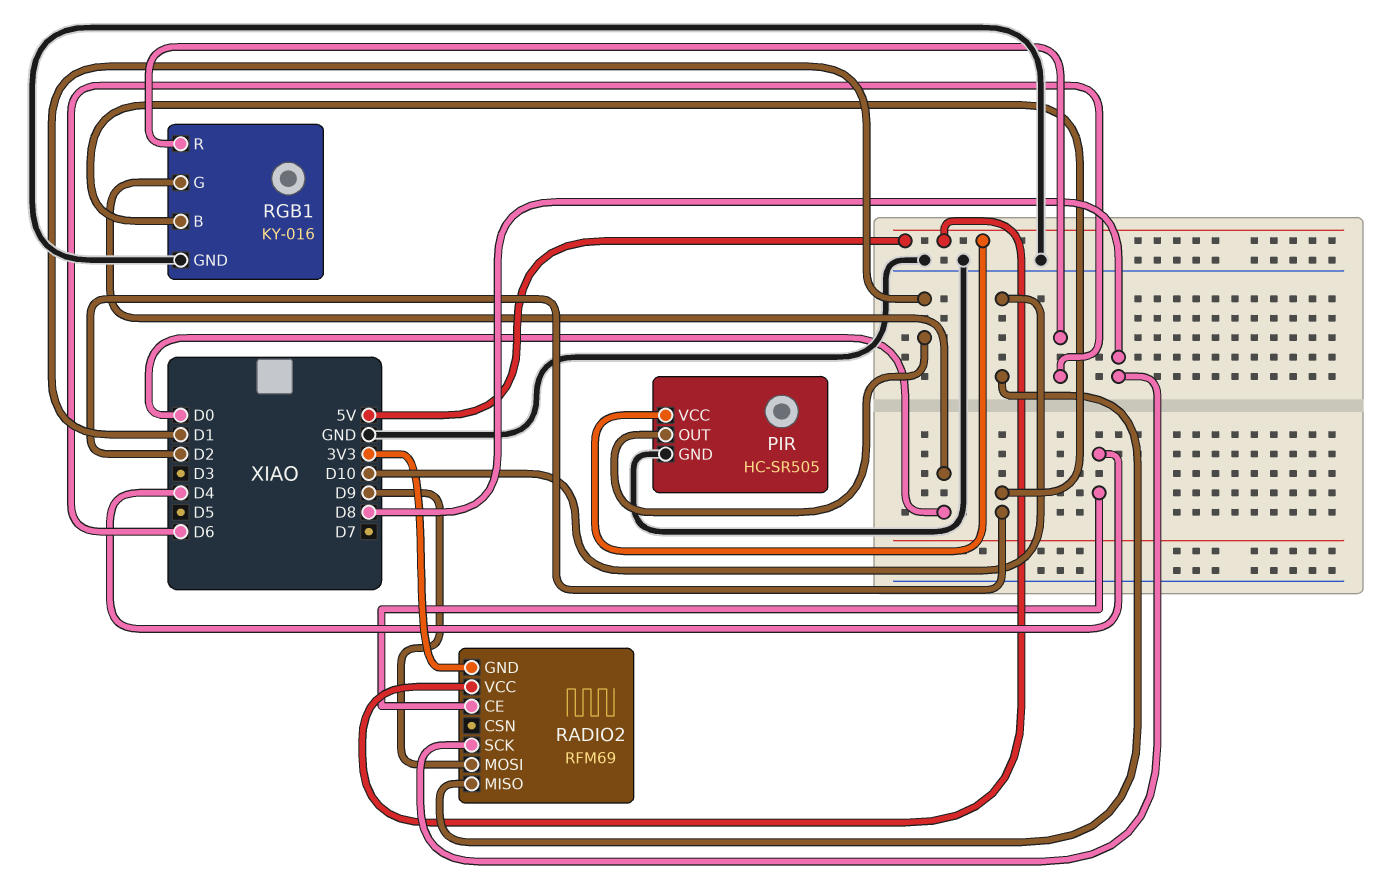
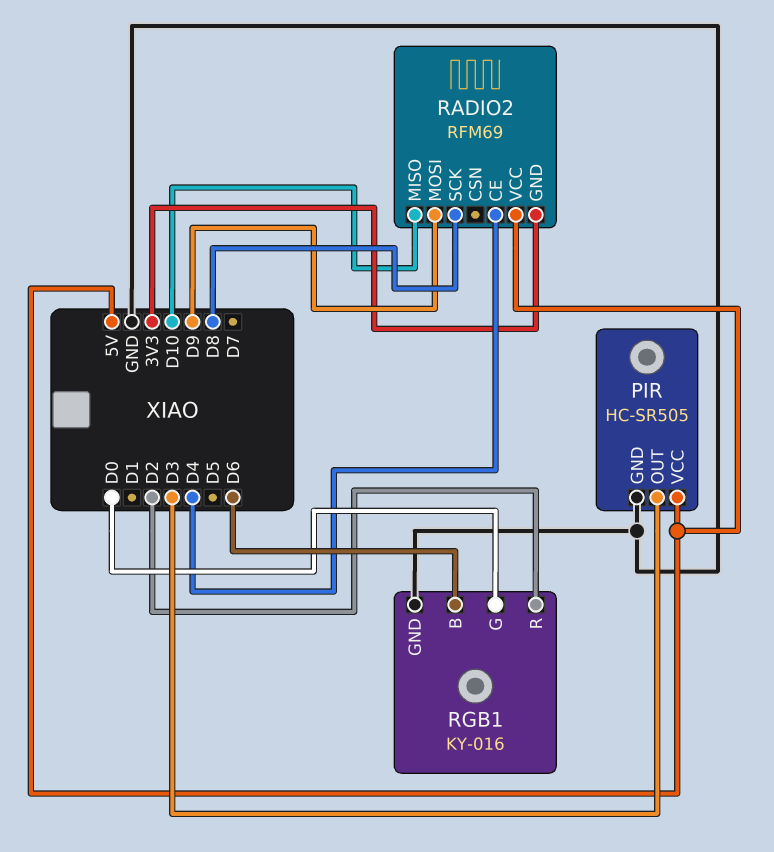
PIR pin OUT: D1 -> D3
RGB1 pin B: D2 -> D6
RGB1 pin R: D6 -> D2

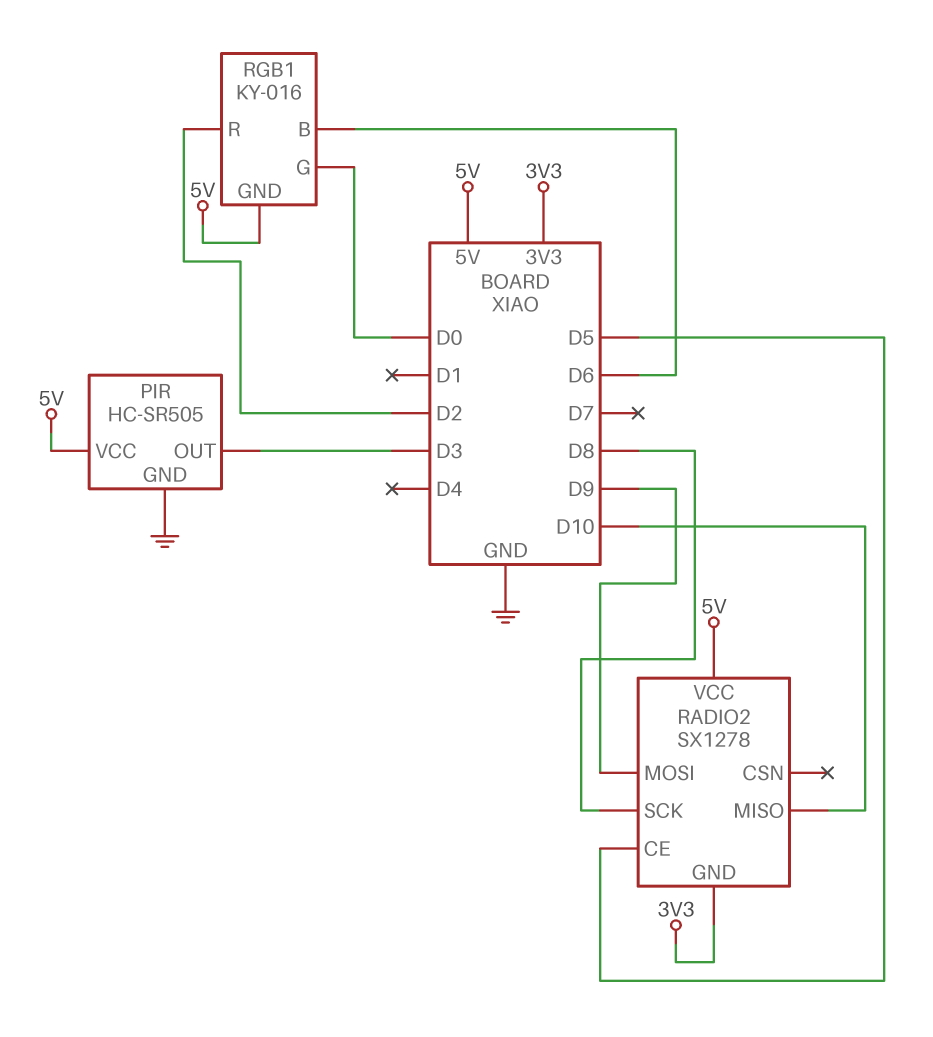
RADIO2: RFM69 -> SX1278
RADIO2 pin CE: D4 -> D5
RGB1 pin GND: GND -> 5V

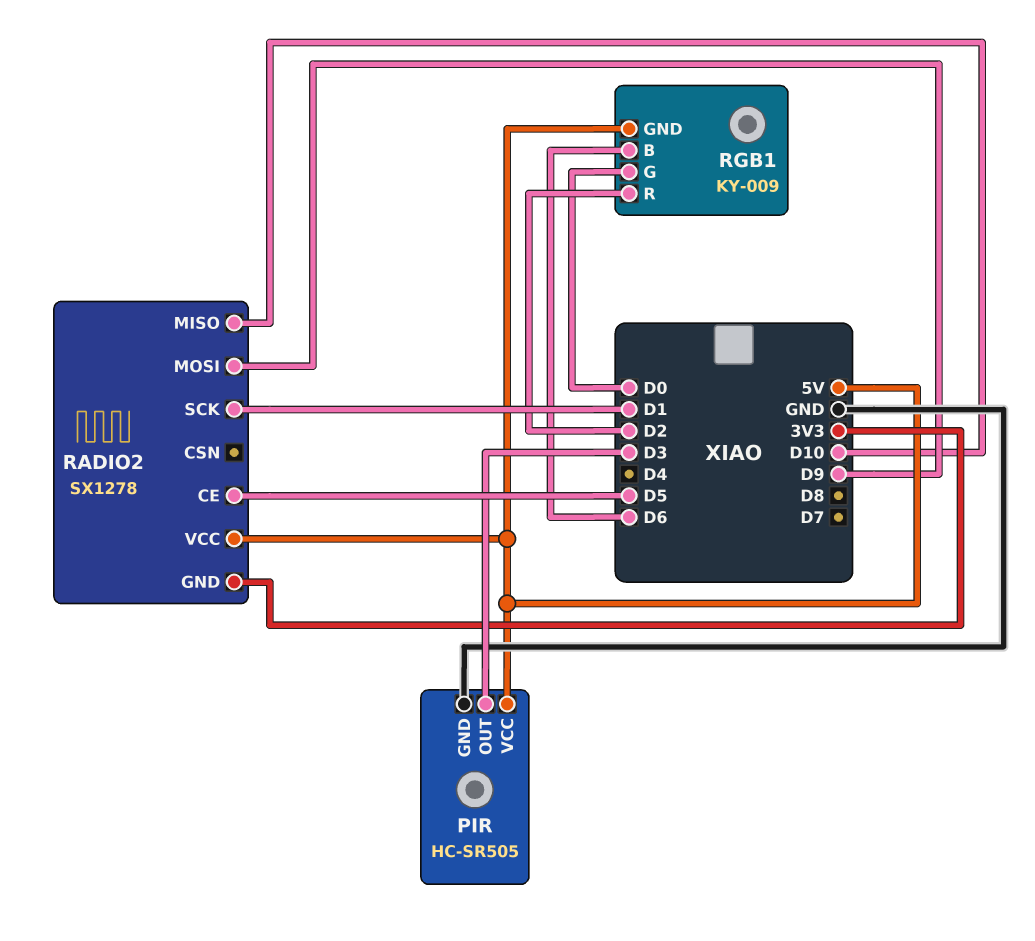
RADIO2 pin SCK: D8 -> D1
RGB1: KY-016 -> KY-009

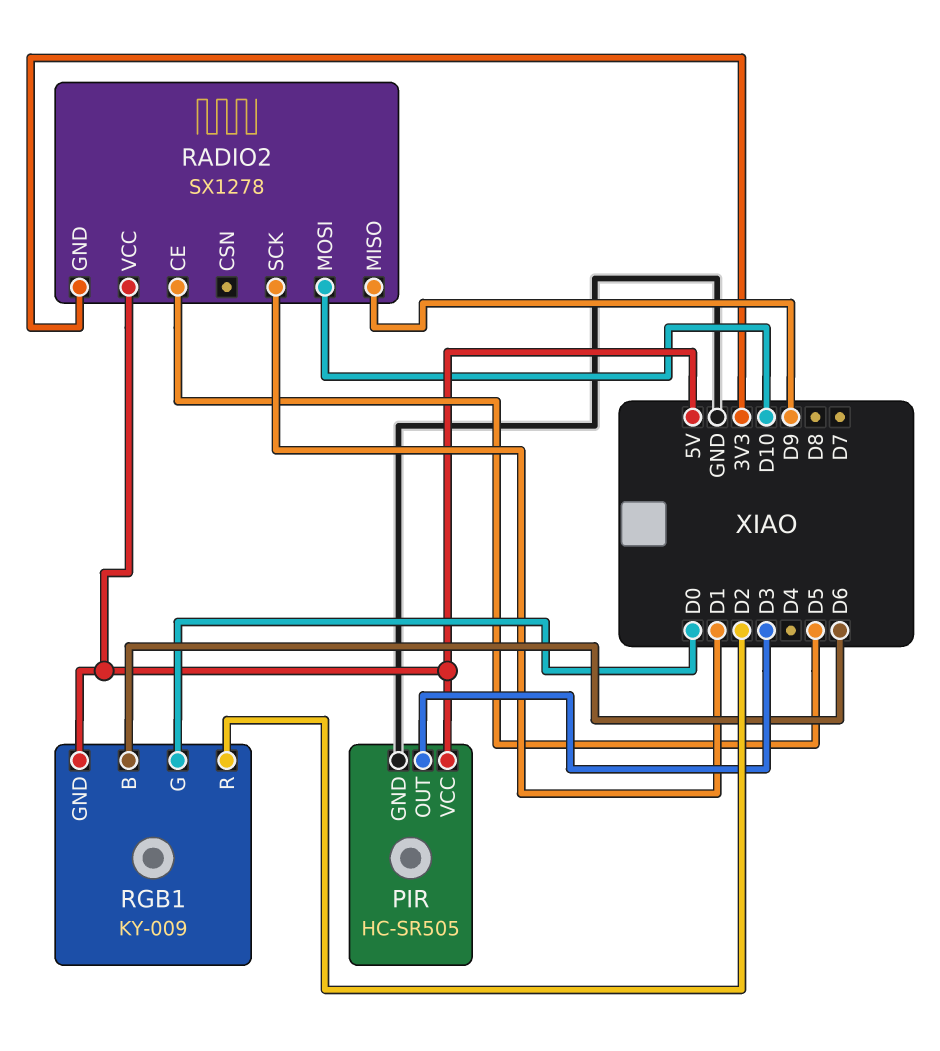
RADIO2 pin MISO: D10 -> D9
RADIO2 pin MOSI: D9 -> D10

